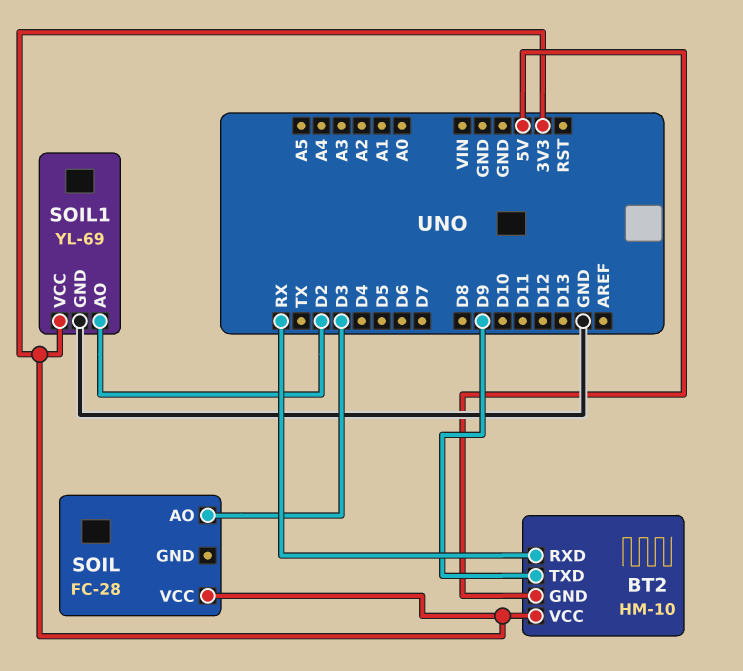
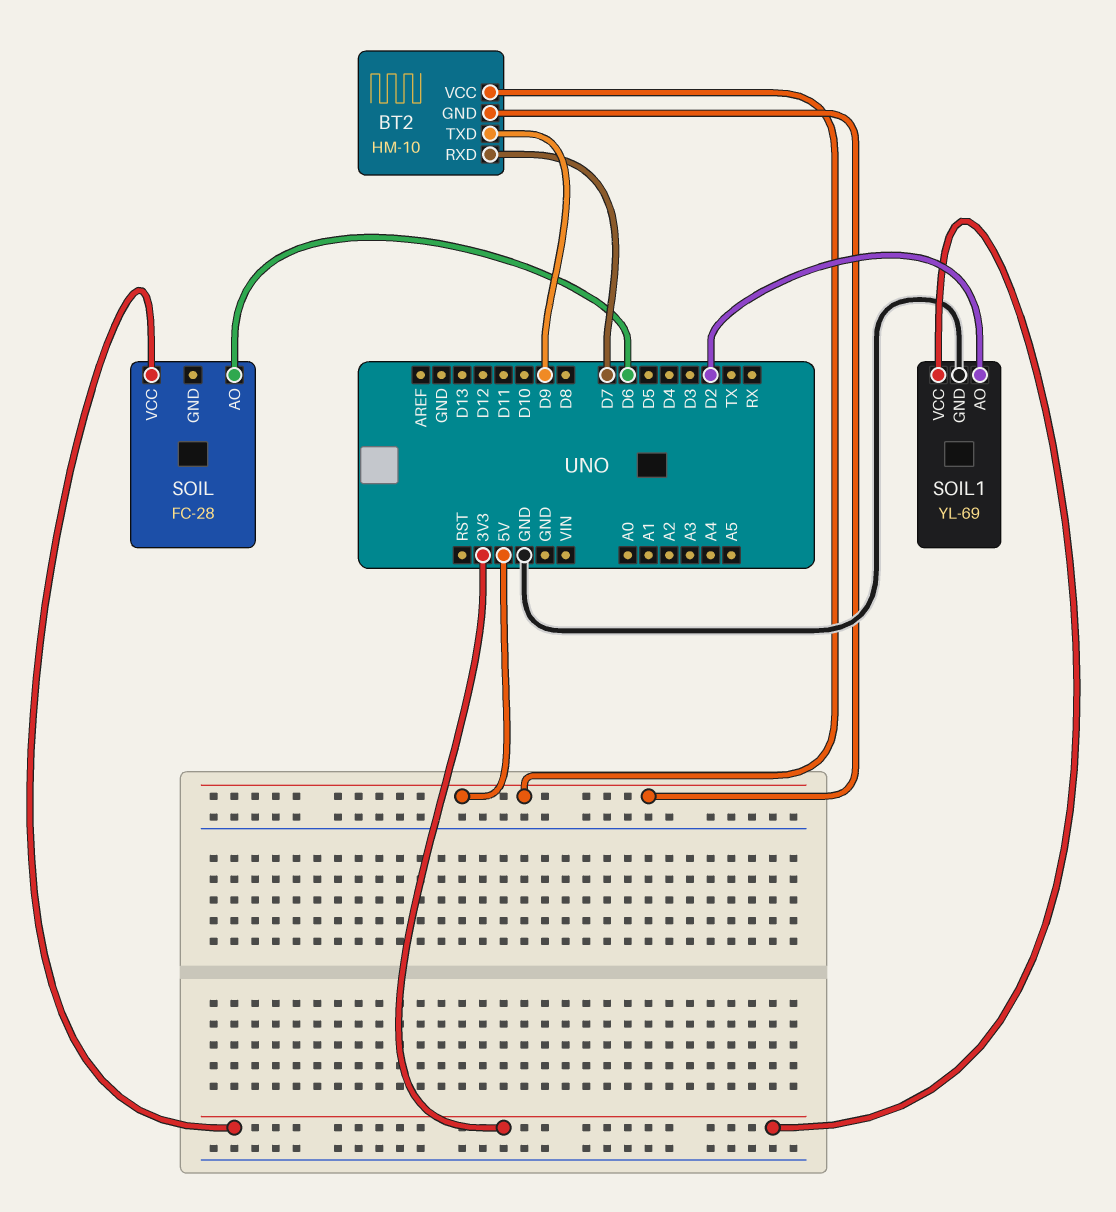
BT2 pin RXD: RX -> D7
BT2 pin VCC: 3V3 -> 5V
SOIL pin AO: D3 -> D6

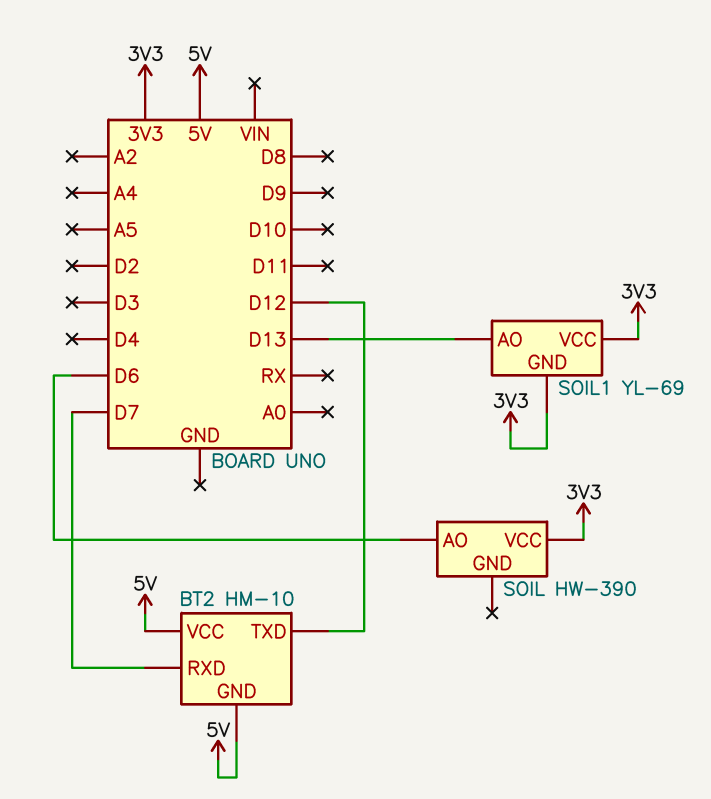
BT2 pin TXD: D9 -> D12
SOIL: FC-28 -> HW-390
SOIL1 pin AO: D2 -> D13
SOIL1 pin GND: GND -> 3V3

